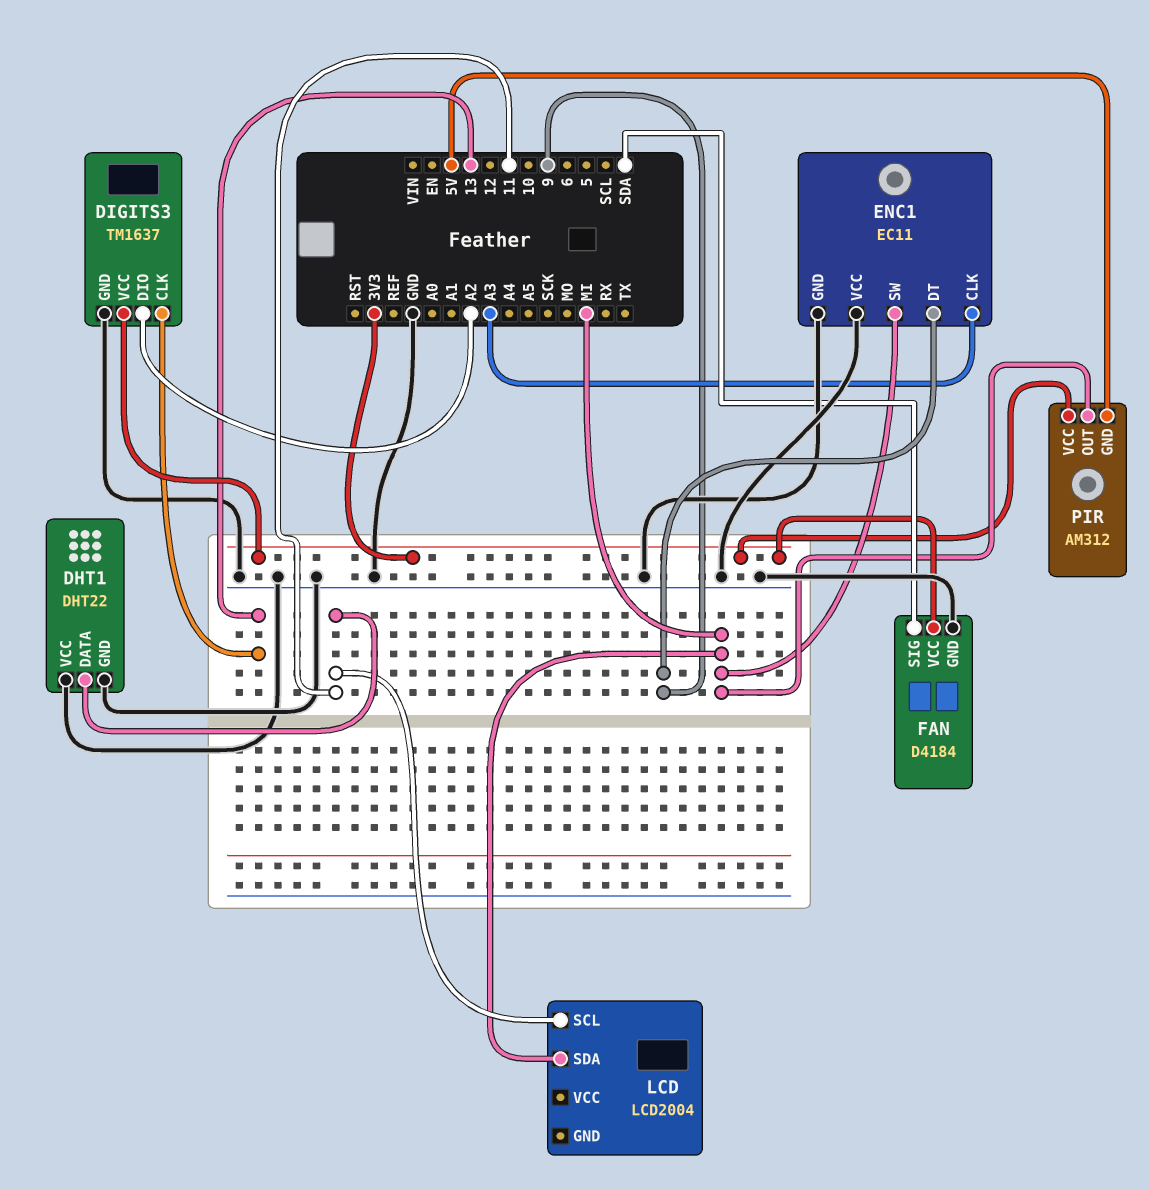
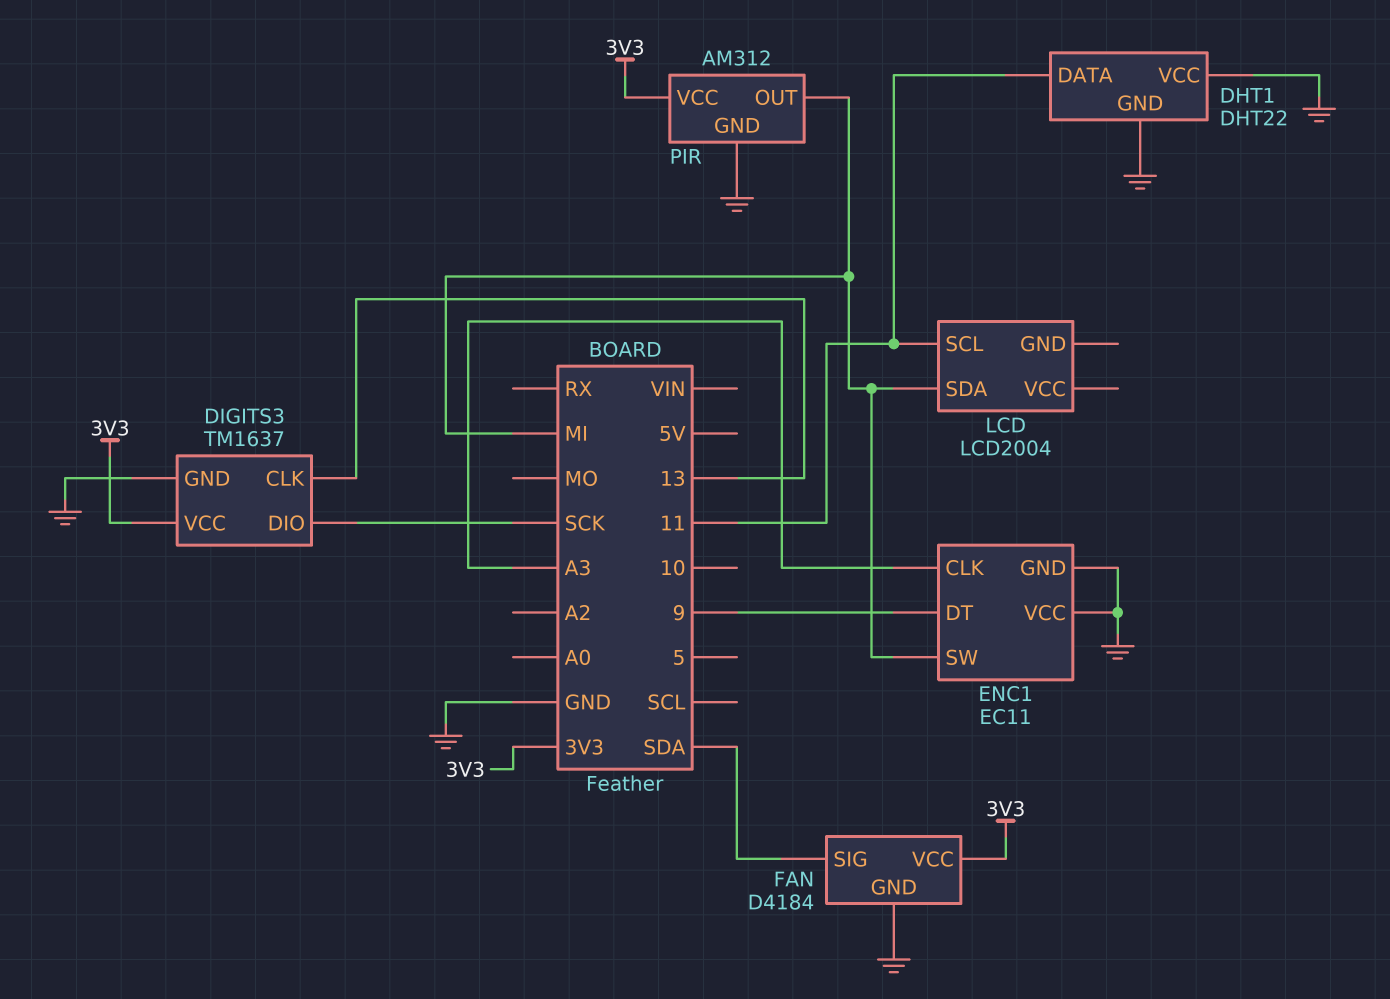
DIGITS3 pin DIO: A2 -> SCK
PIR pin GND: 5V -> GND

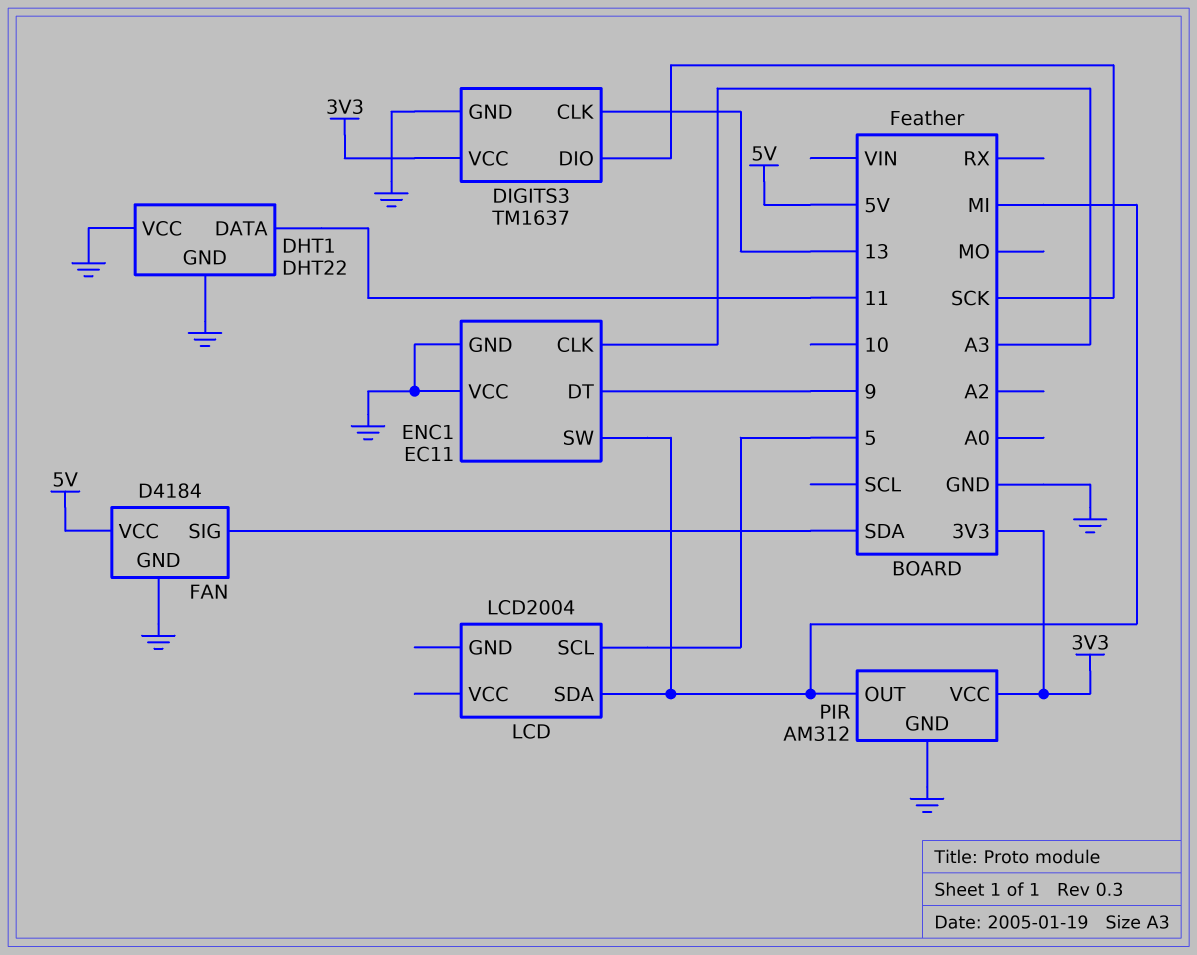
FAN pin VCC: 3V3 -> 5V
LCD pin SCL: 11 -> 5

